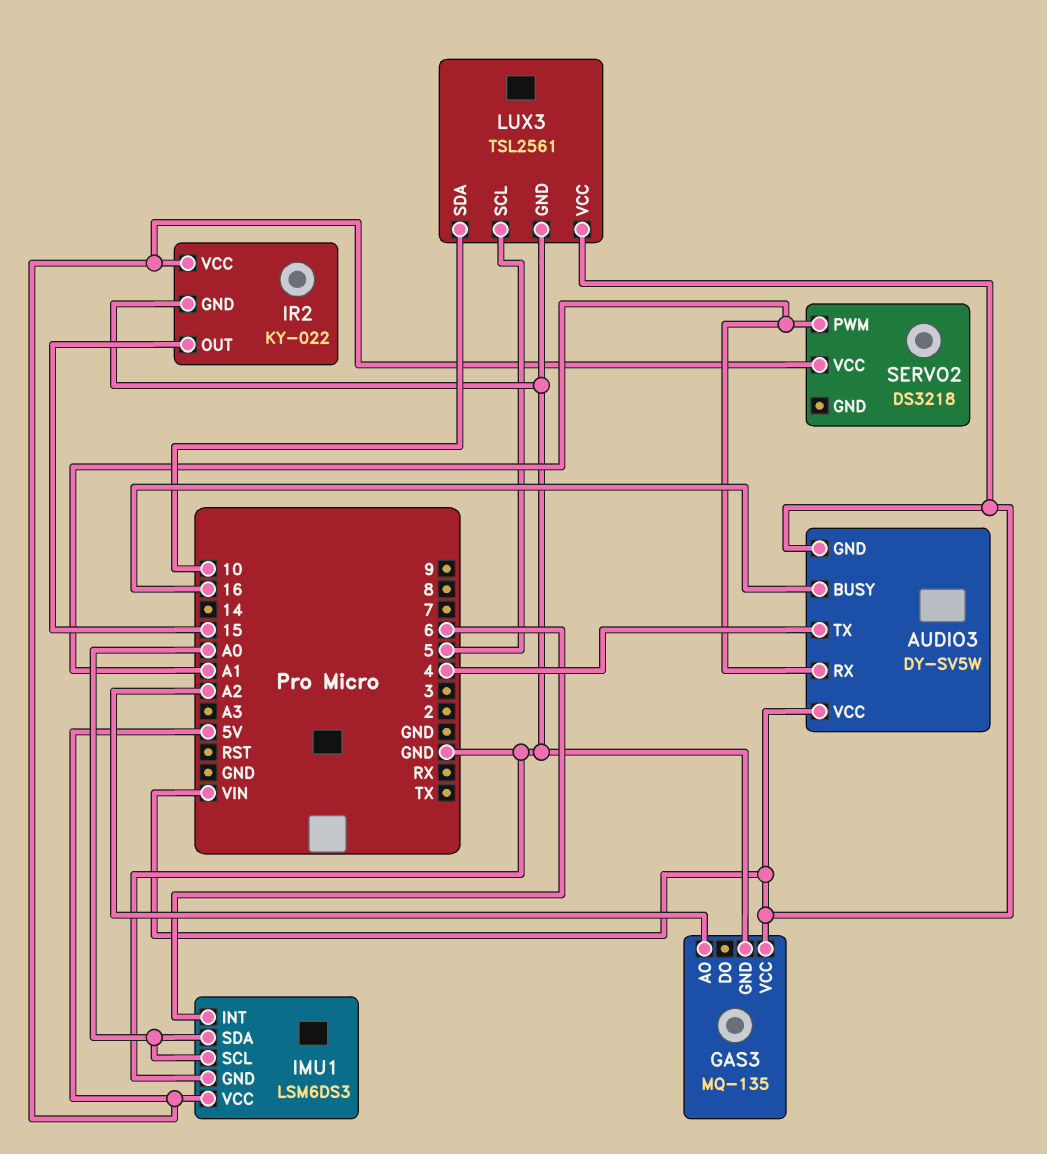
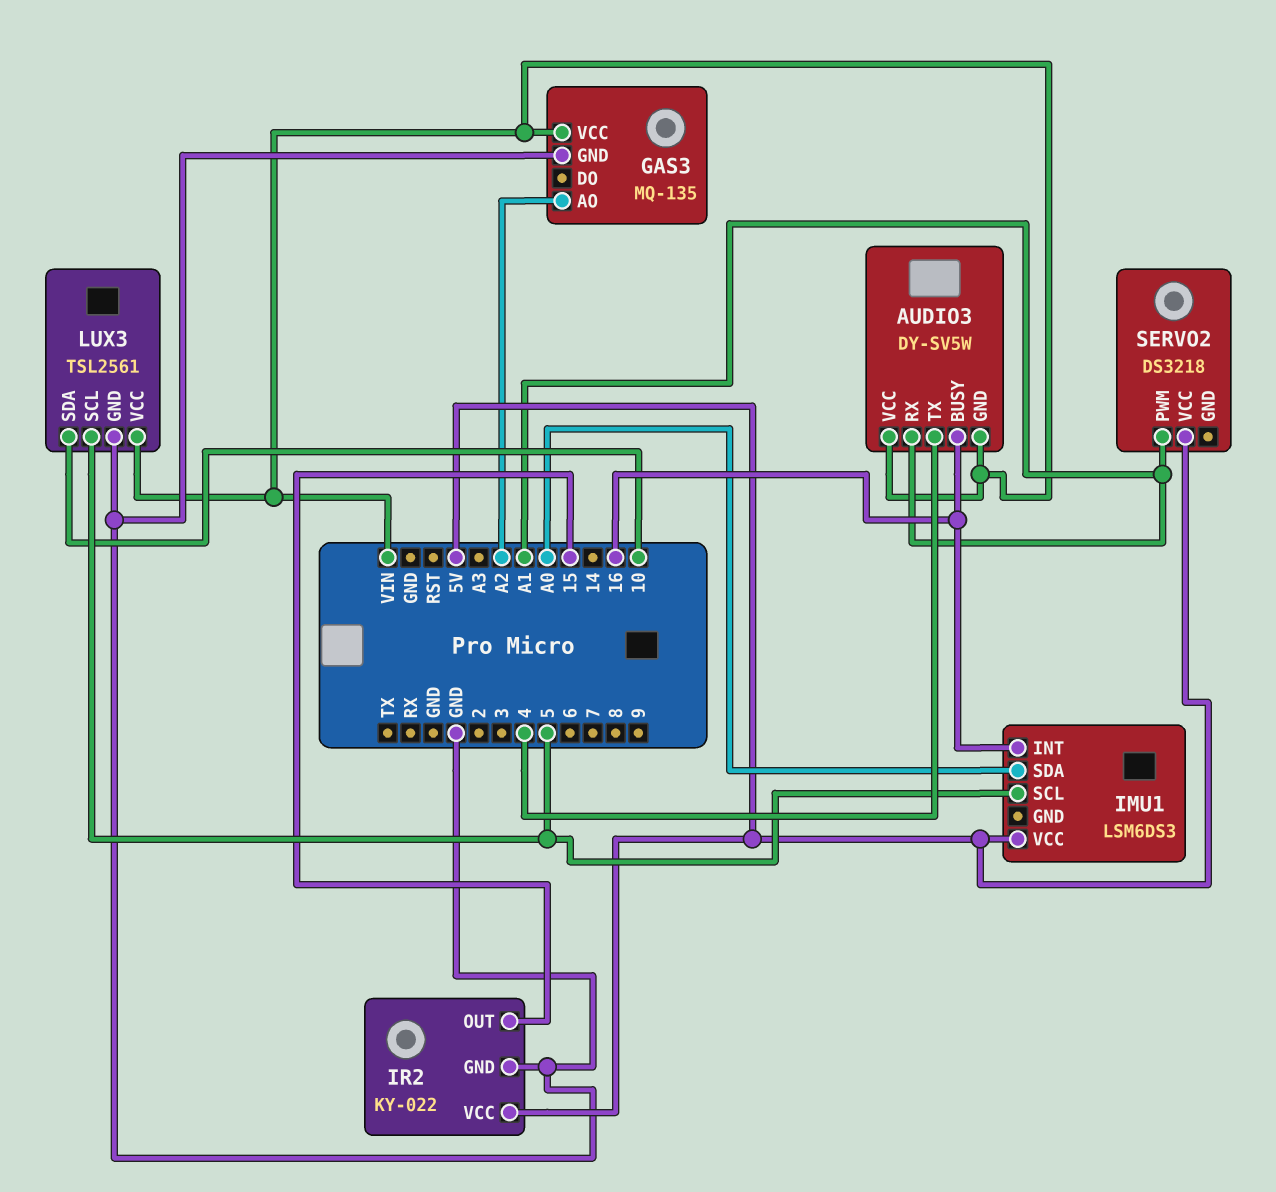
IMU1 pin GND: GND -> none
IMU1 pin INT: 6 -> 16
IMU1 pin SCL: A0 -> 5

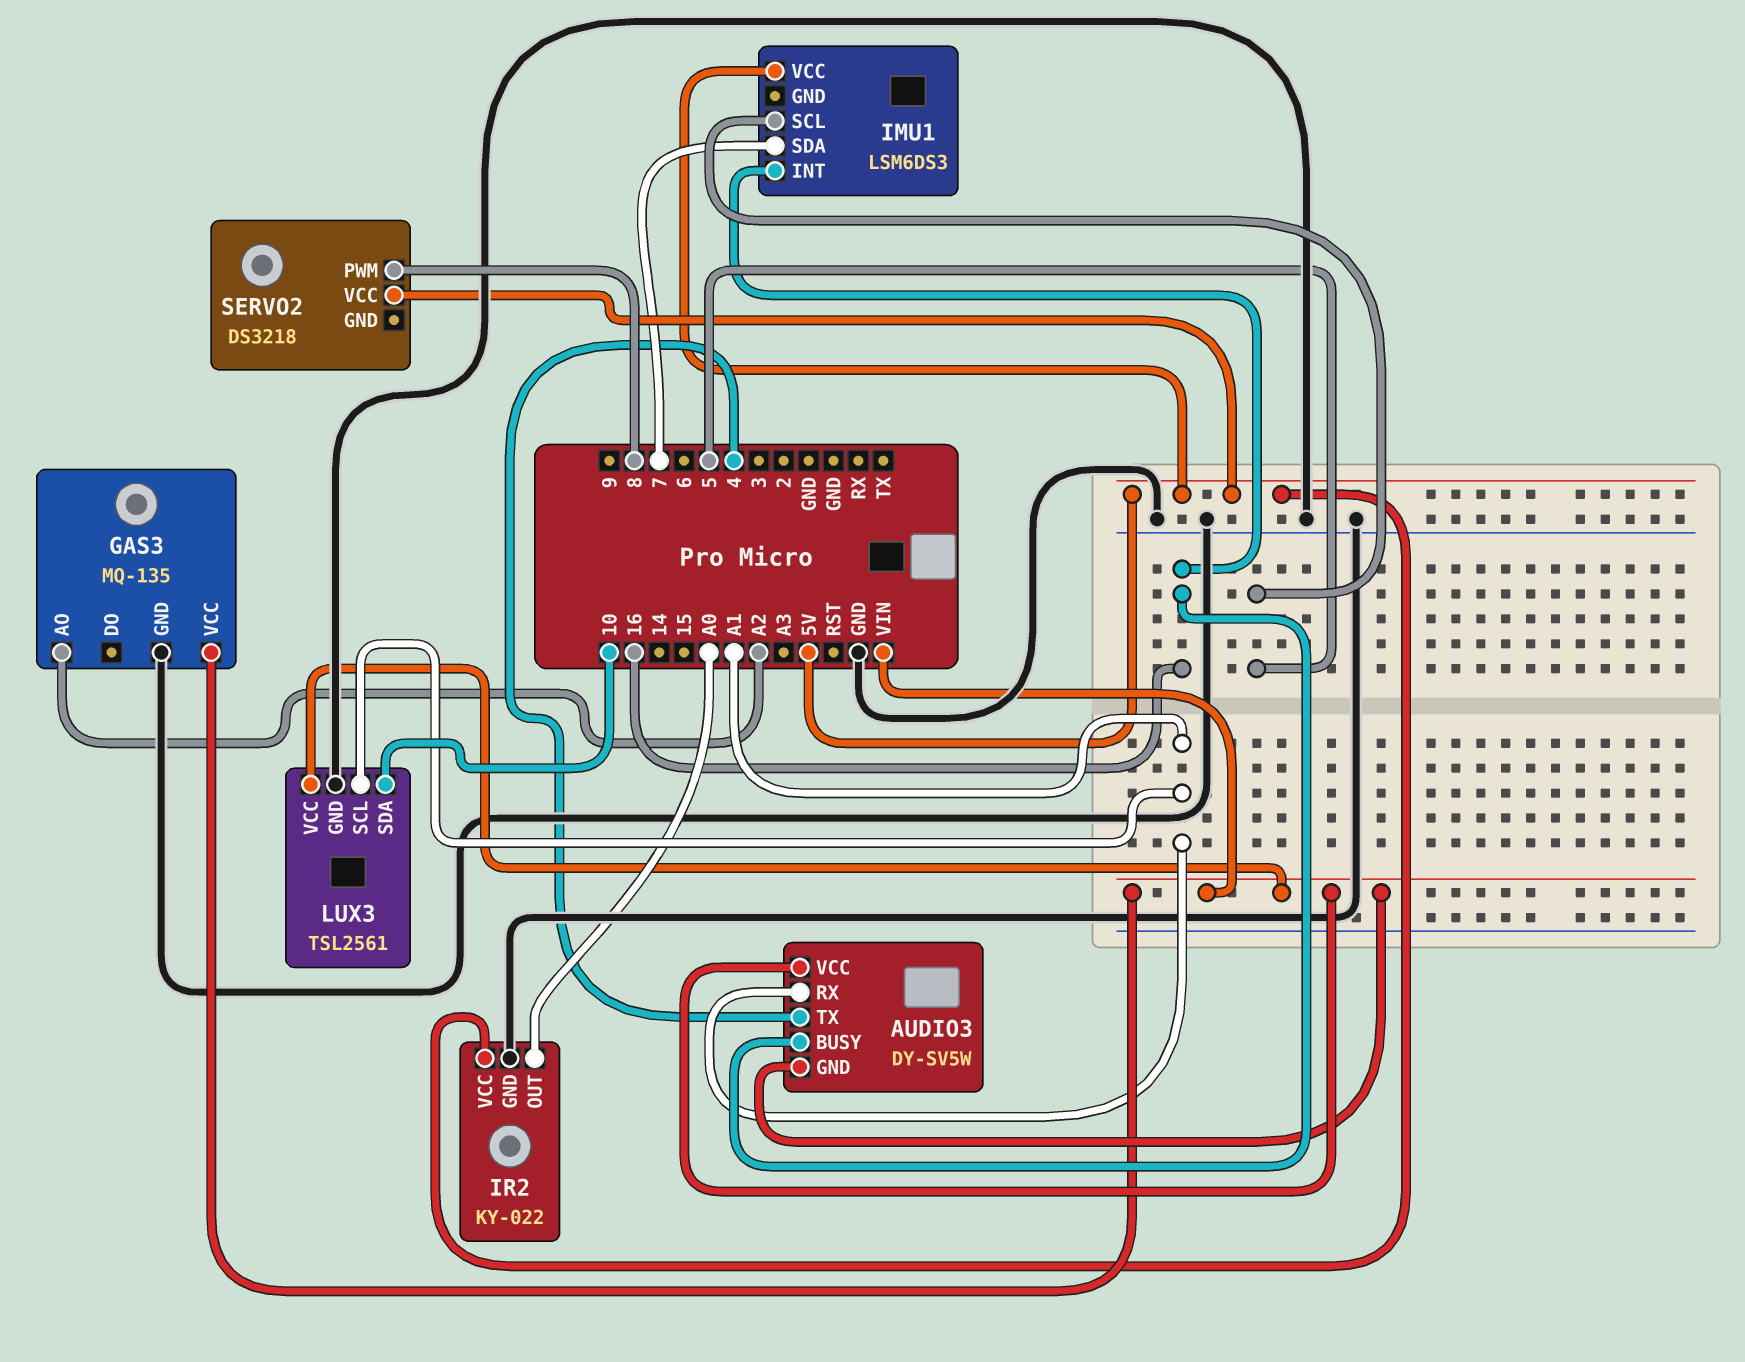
IMU1 pin SDA: A0 -> 7
IR2 pin OUT: 15 -> A0
LUX3 pin SCL: 5 -> A1
SERVO2 pin PWM: A1 -> 8

